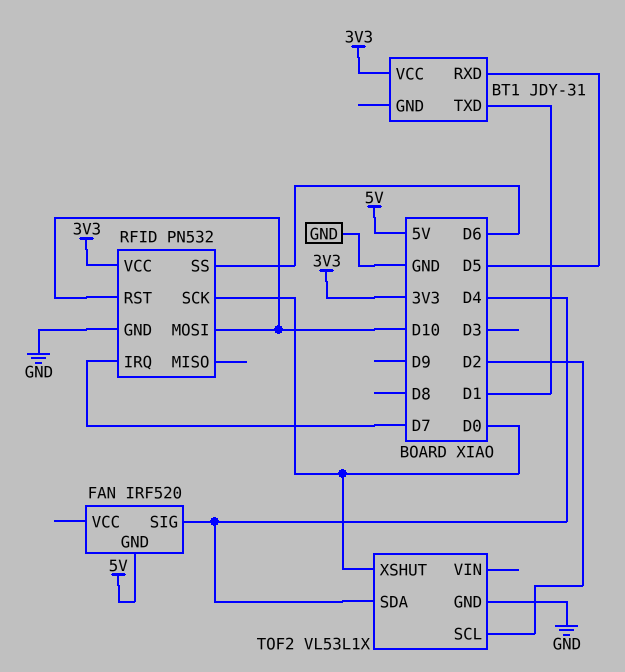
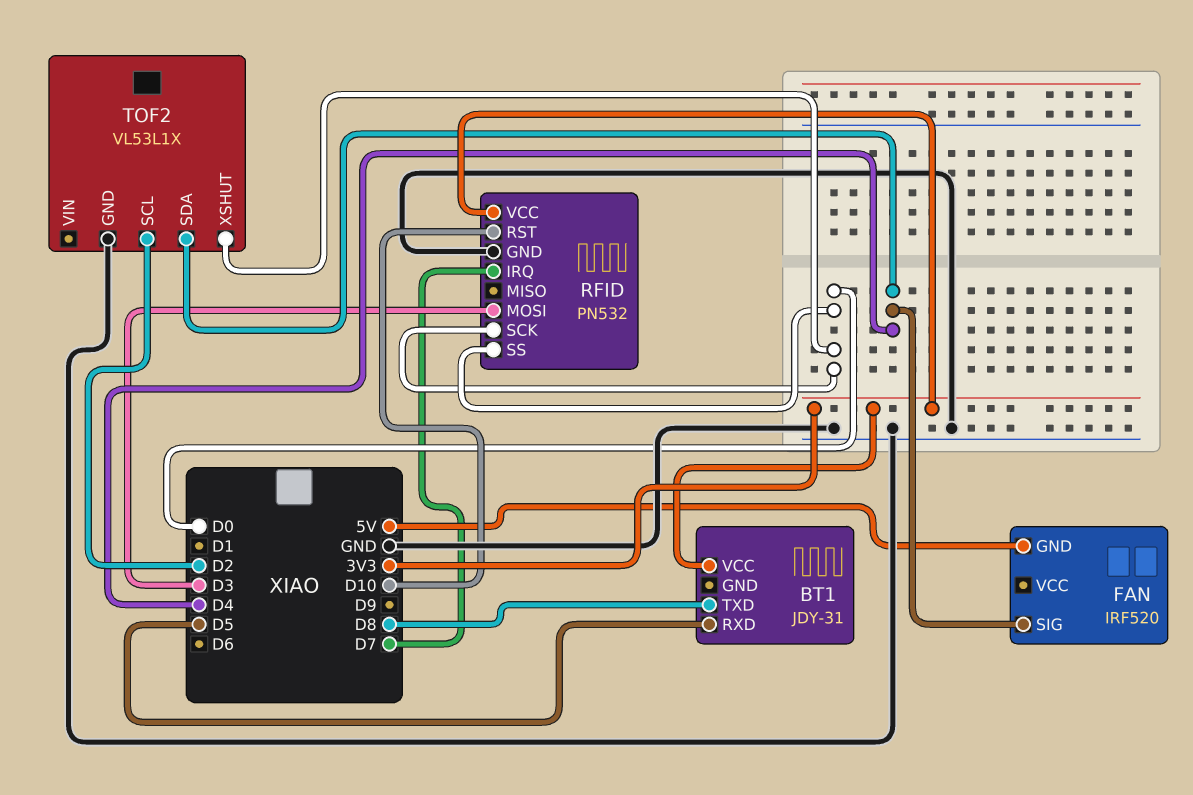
BT1 pin TXD: D1 -> D8
RFID pin MOSI: D10 -> D3
RFID pin SS: D6 -> D0

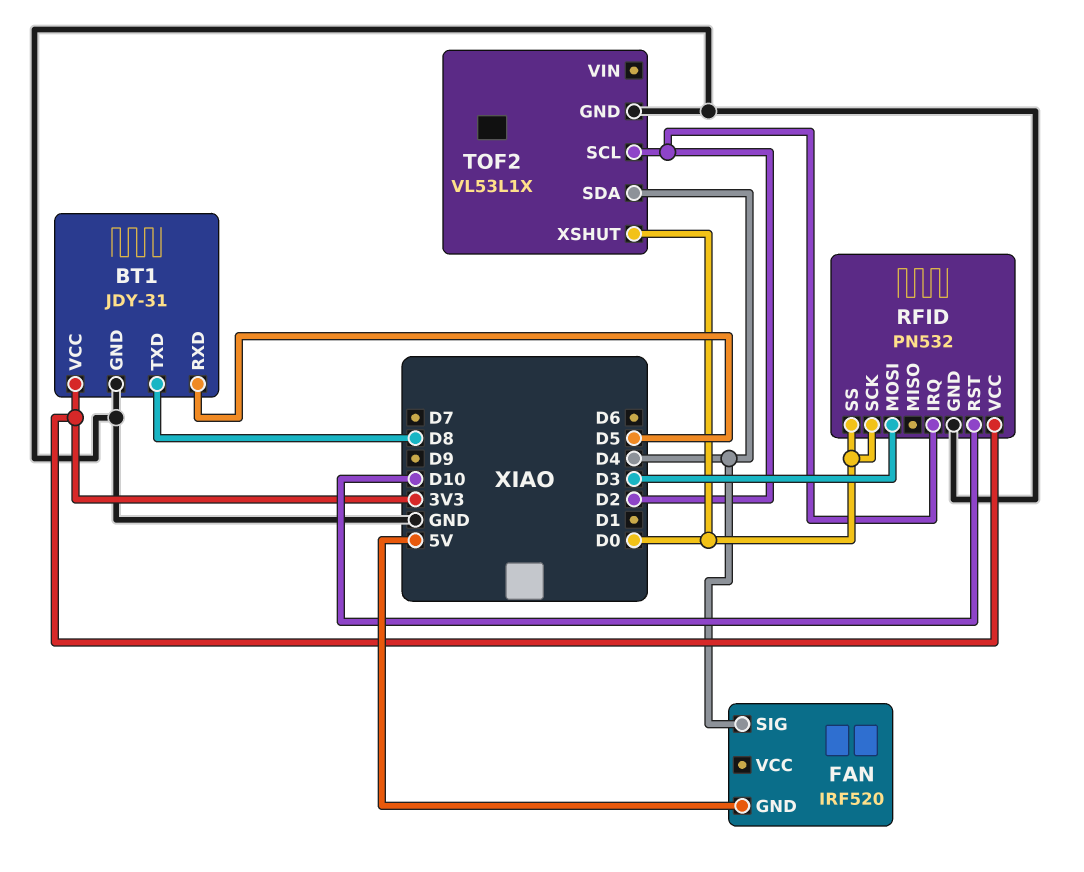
BT1 pin GND: none -> GND
RFID pin IRQ: D7 -> D2

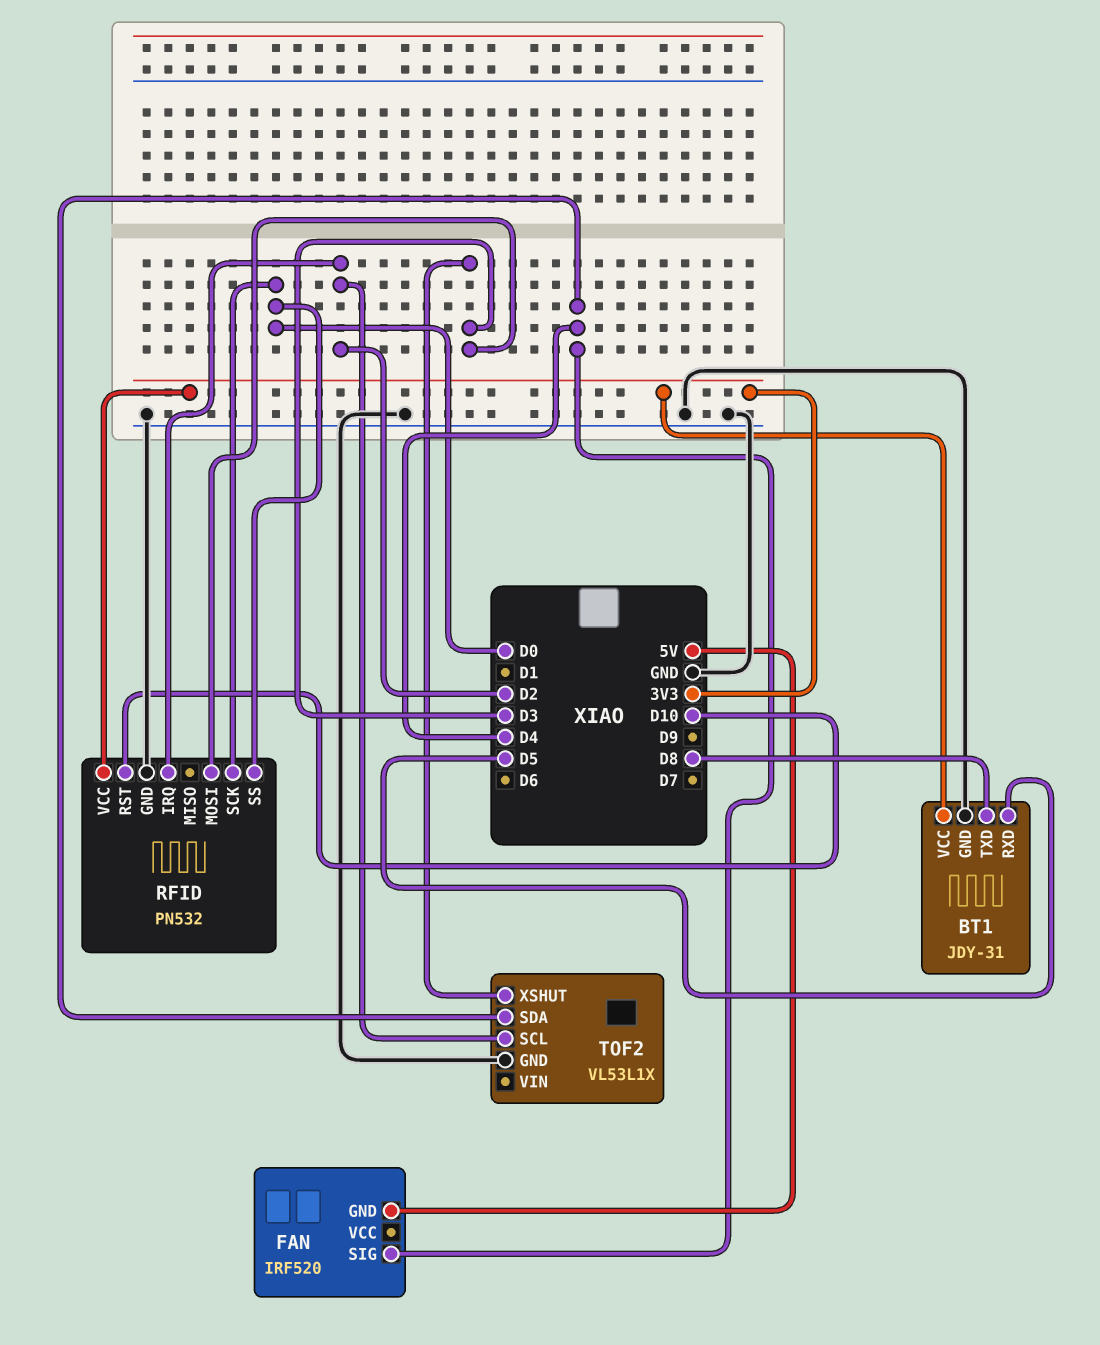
TOF2 pin XSHUT: D0 -> D3

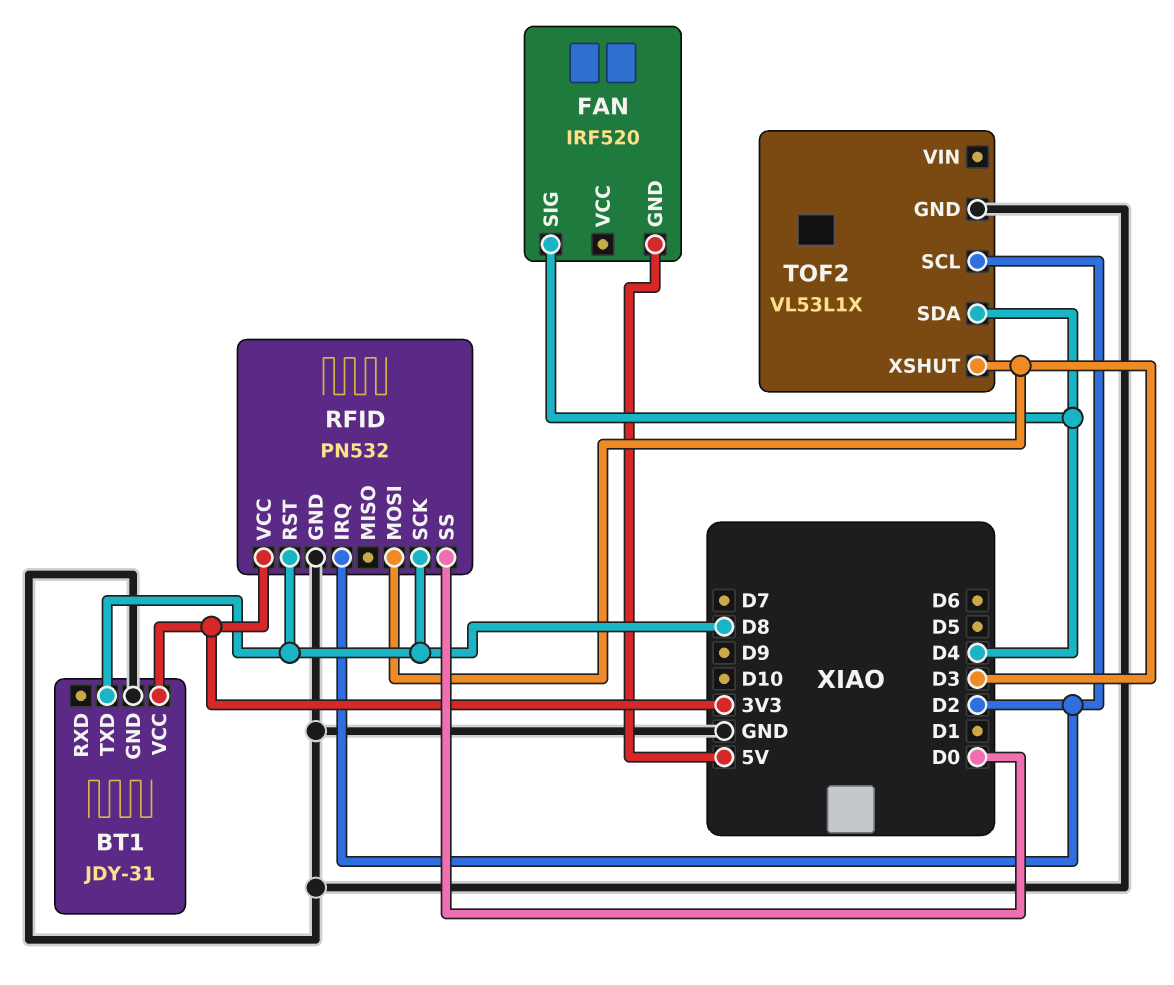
BT1 pin RXD: D5 -> none
RFID pin RST: D10 -> D8
RFID pin SCK: D0 -> D8

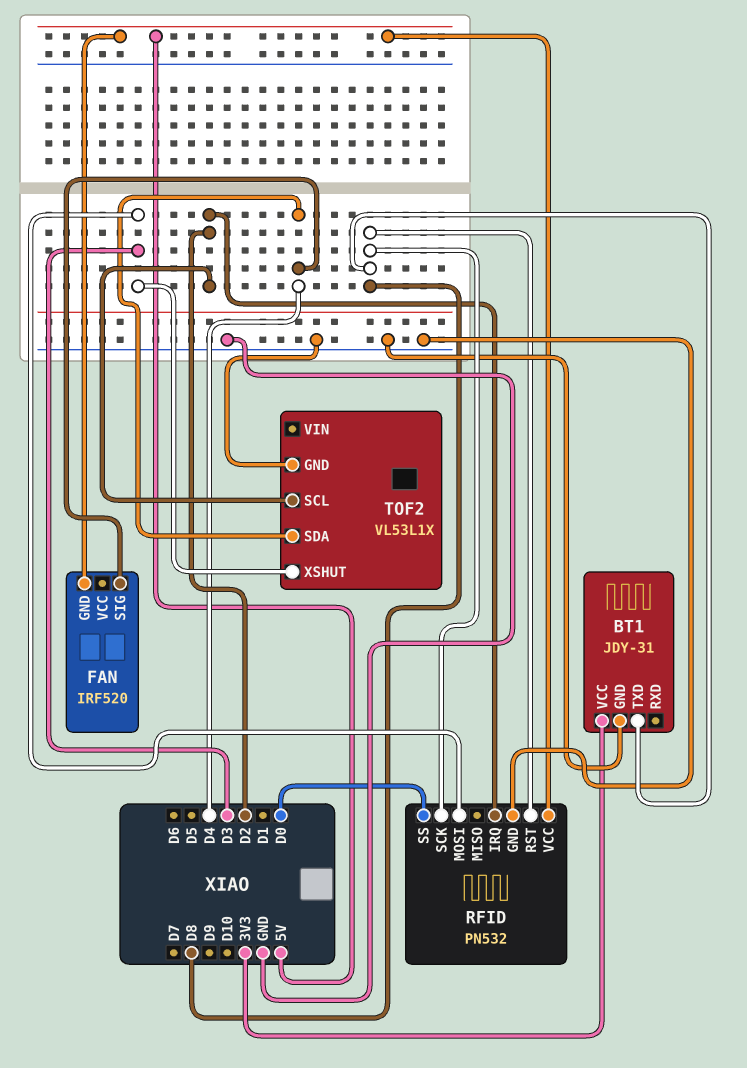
RFID pin VCC: 3V3 -> 5V

